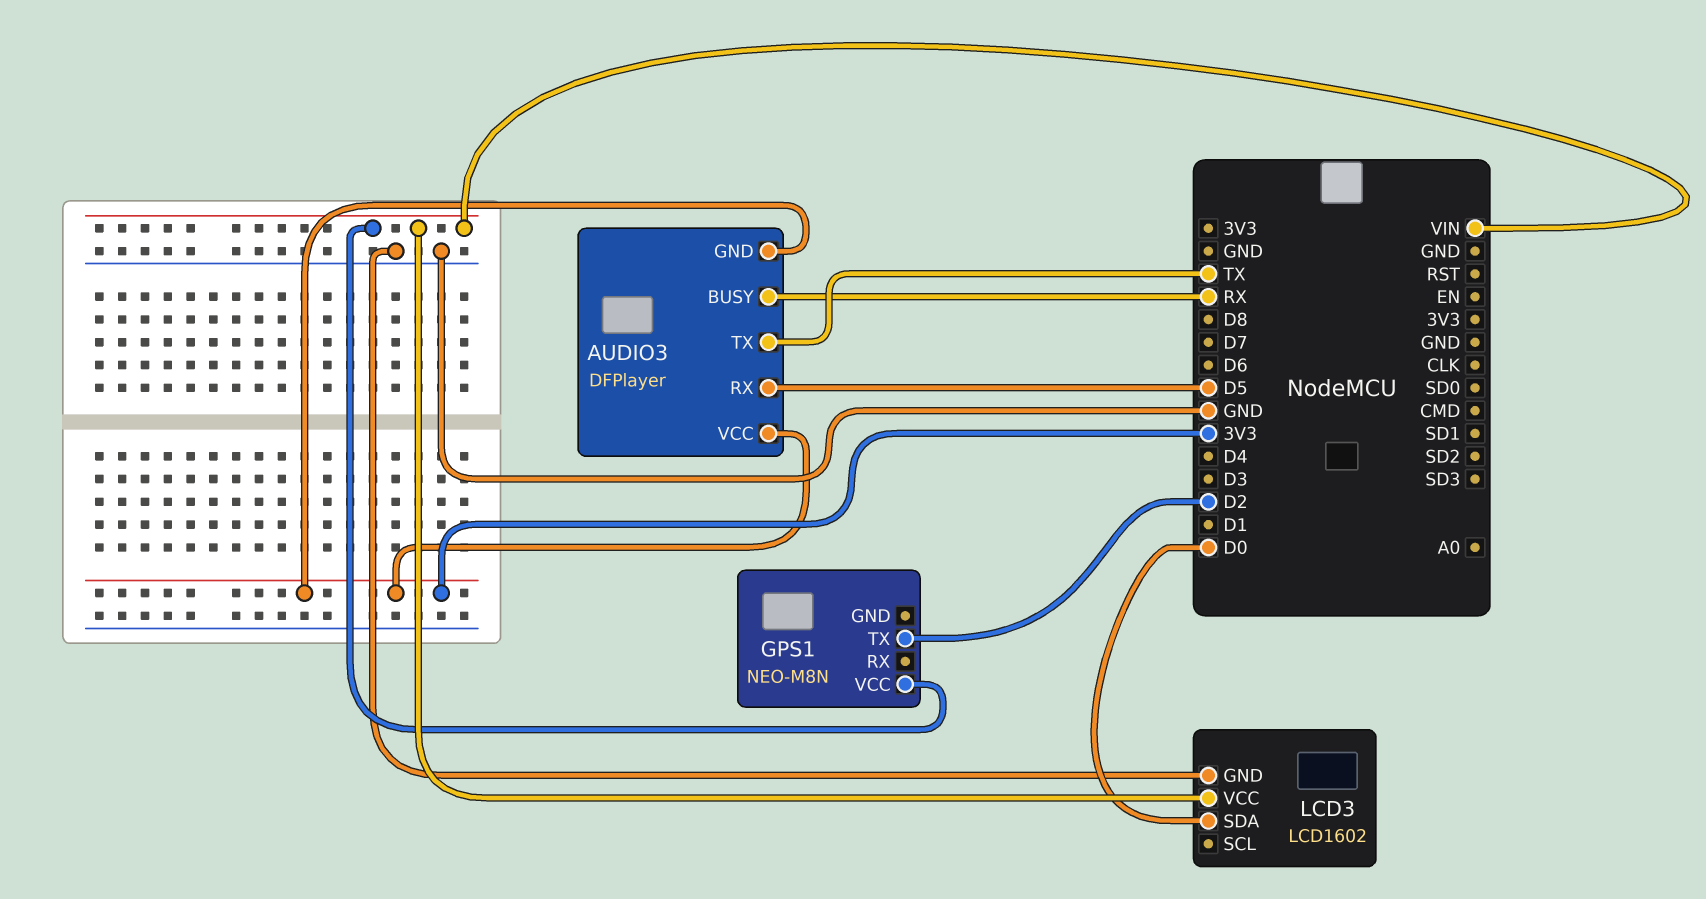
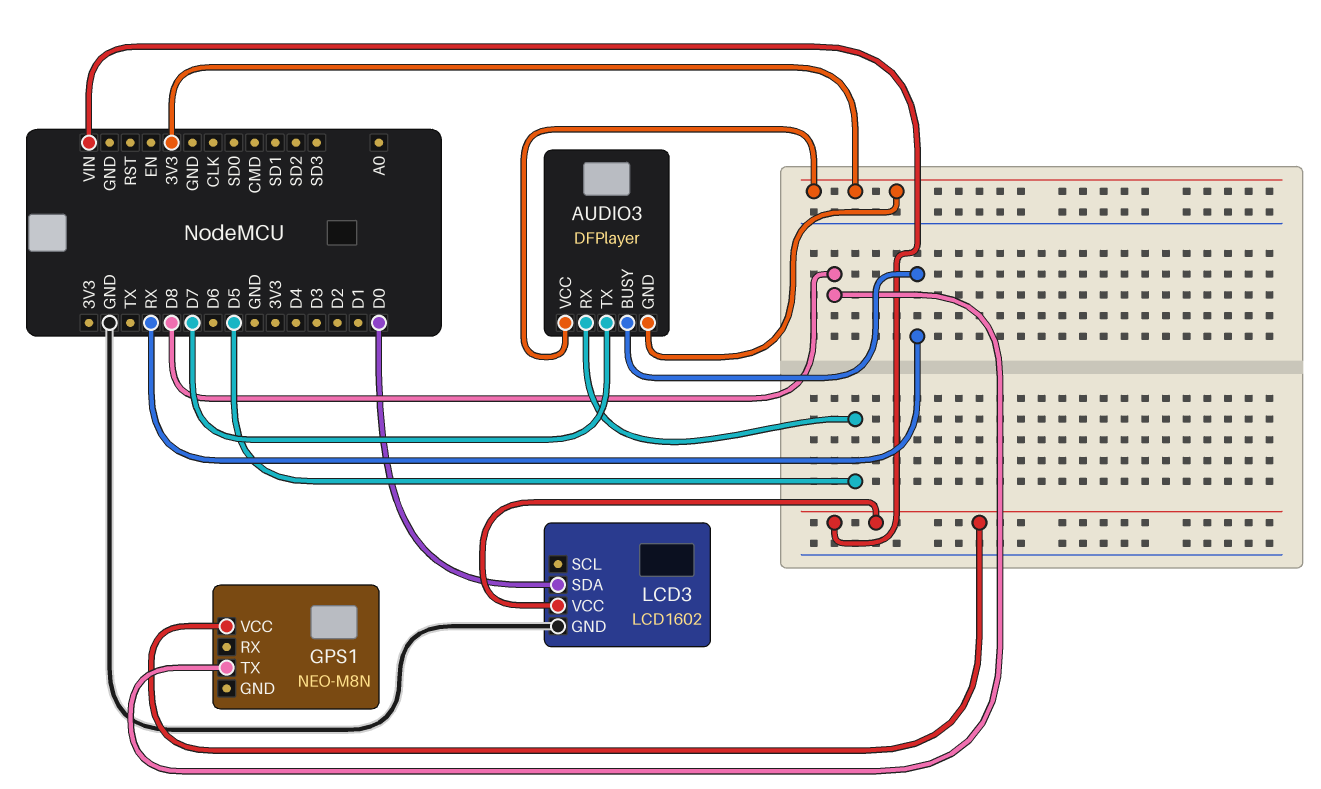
AUDIO3 pin TX: TX -> D7
GPS1 pin TX: D2 -> D8

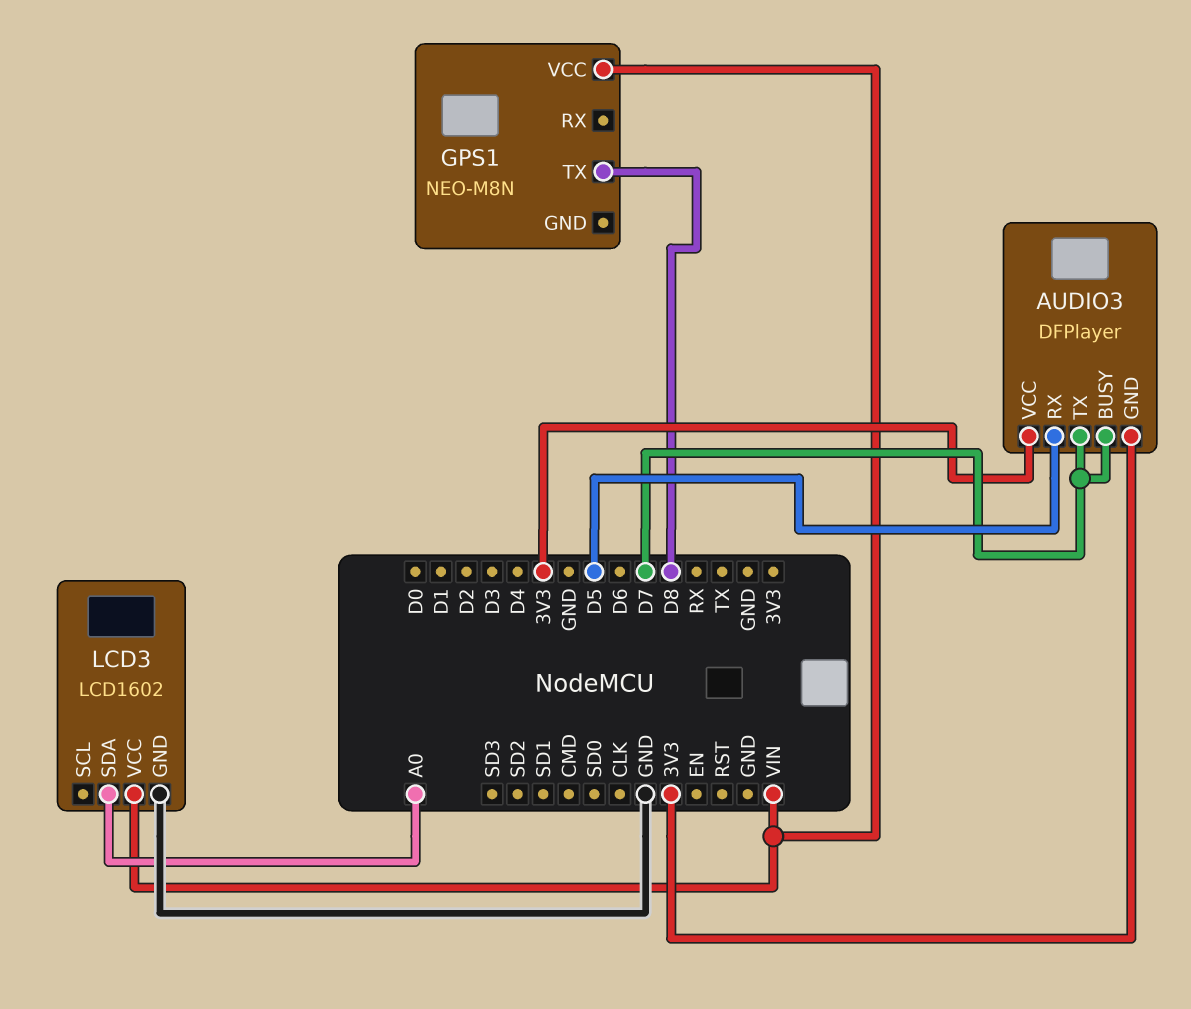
AUDIO3 pin BUSY: RX -> D7
LCD3 pin SDA: D0 -> A0

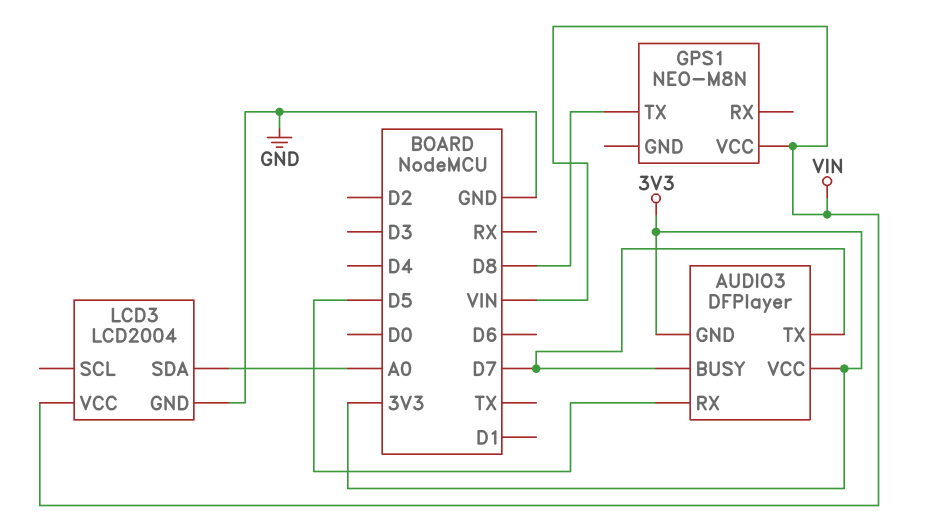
LCD3: LCD1602 -> LCD2004

